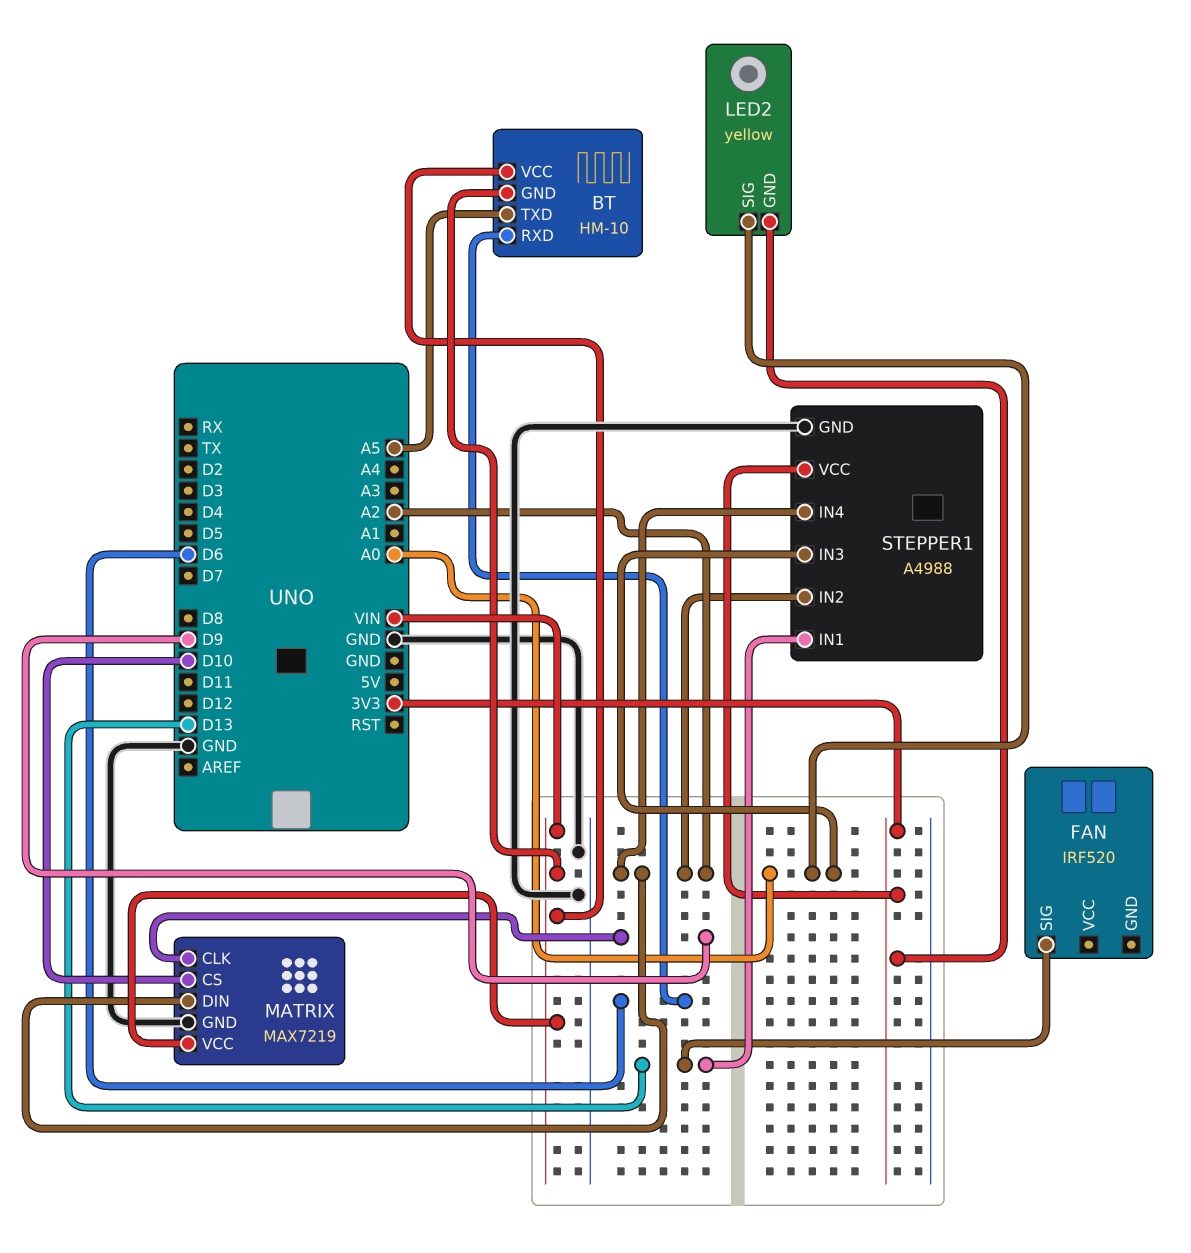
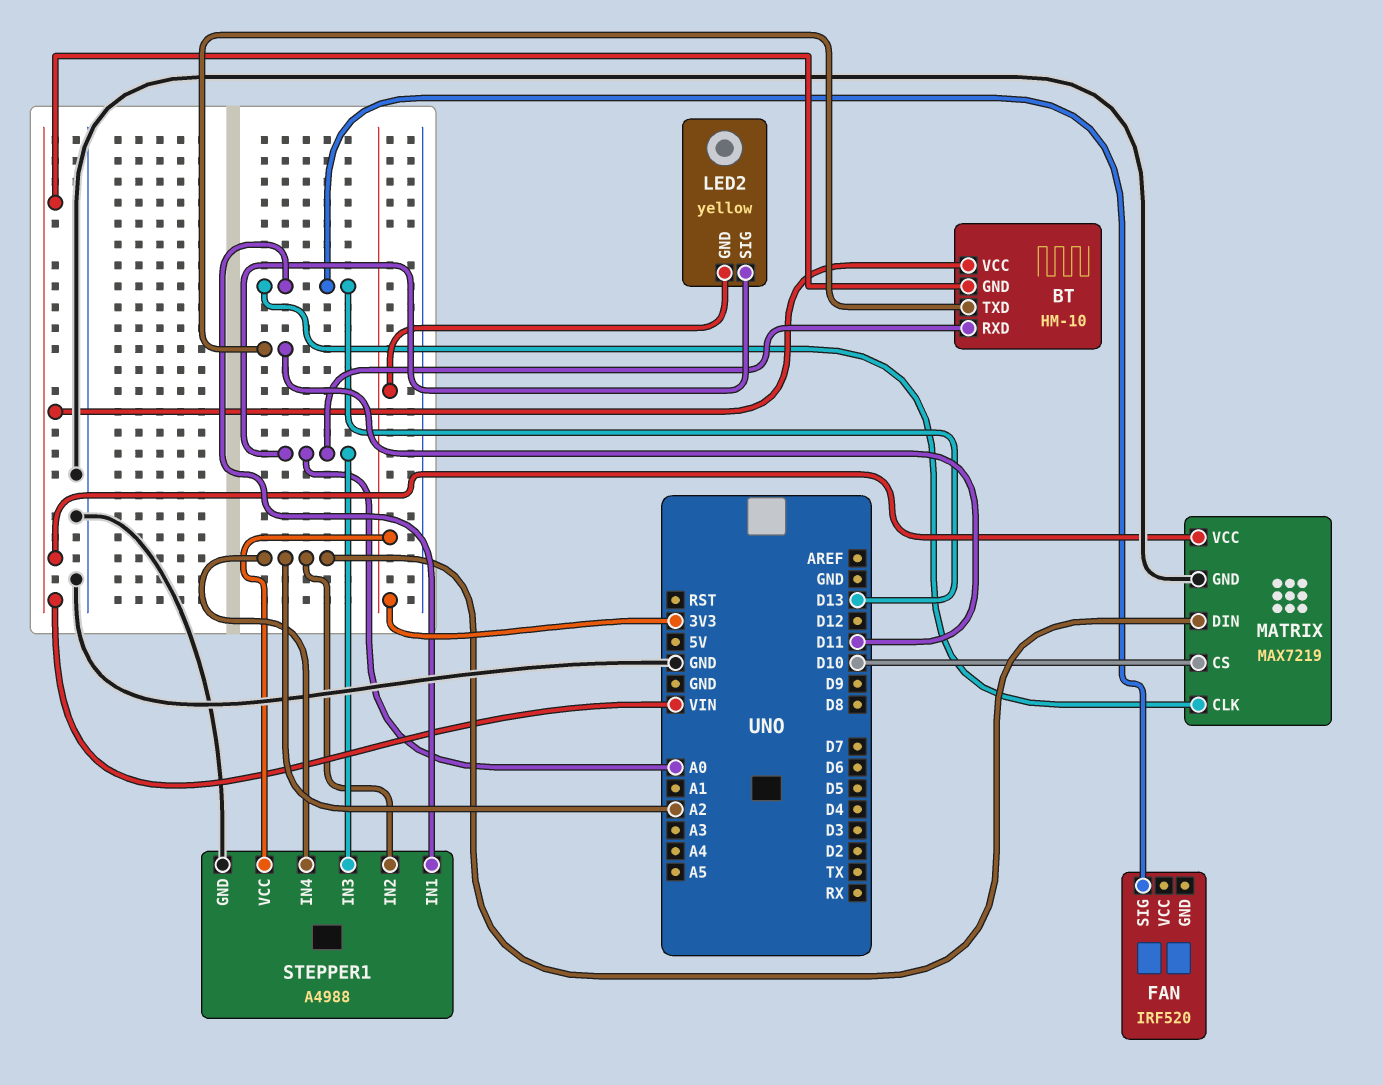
BT pin RXD: D6 -> A0
BT pin TXD: A5 -> D11
MATRIX pin CLK: D9 -> D13

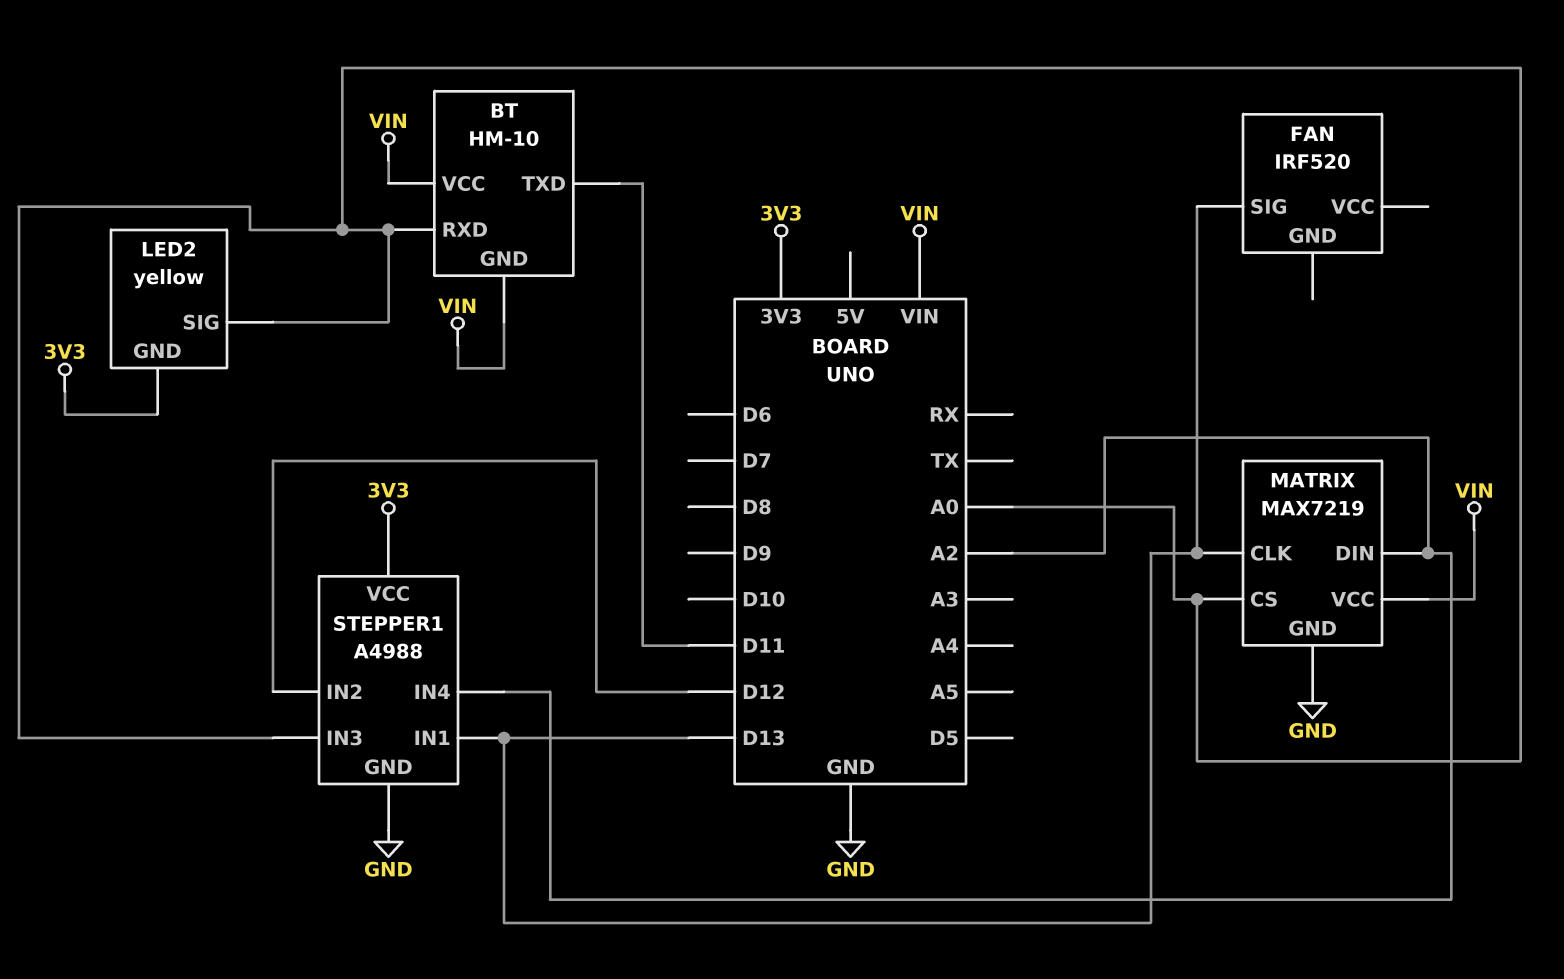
MATRIX pin CS: D10 -> A0
STEPPER1 pin IN2: A2 -> D12

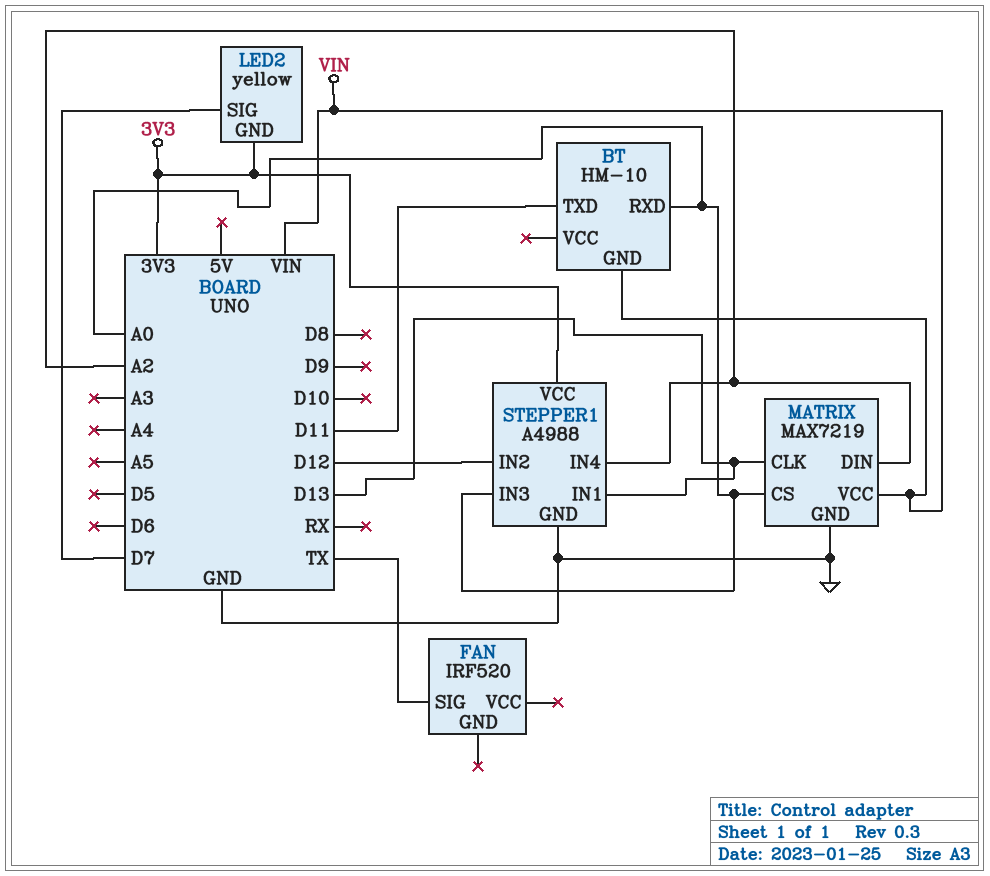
BT pin VCC: VIN -> none
FAN pin SIG: D13 -> TX
LED2 pin SIG: A0 -> D7

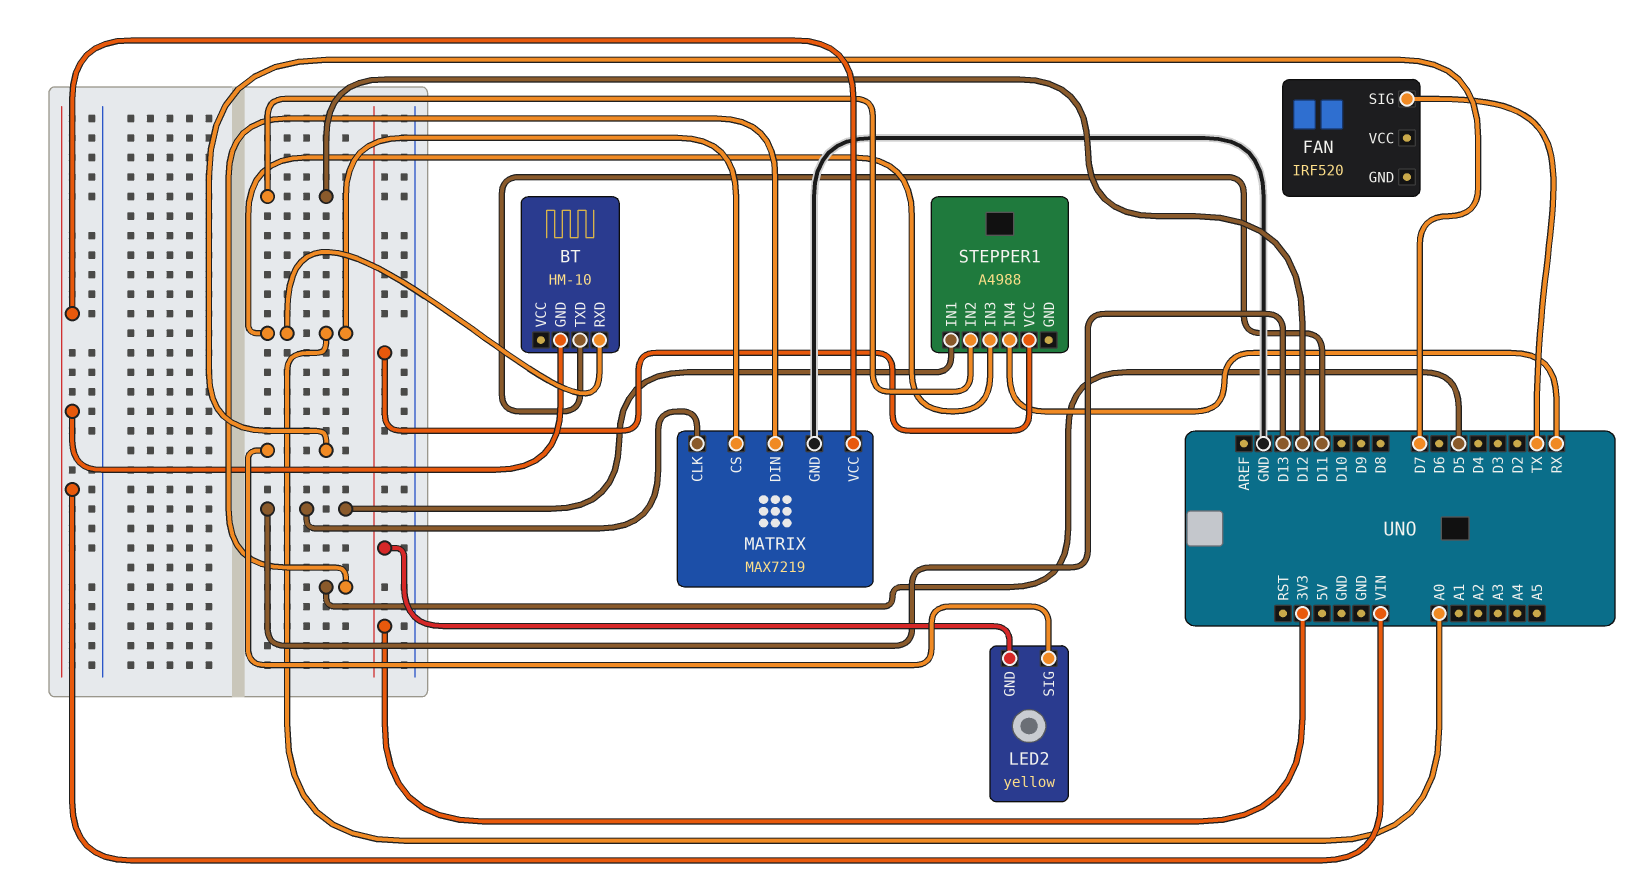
MATRIX pin DIN: A2 -> D5
STEPPER1 pin GND: GND -> none
STEPPER1 pin IN4: A2 -> RX

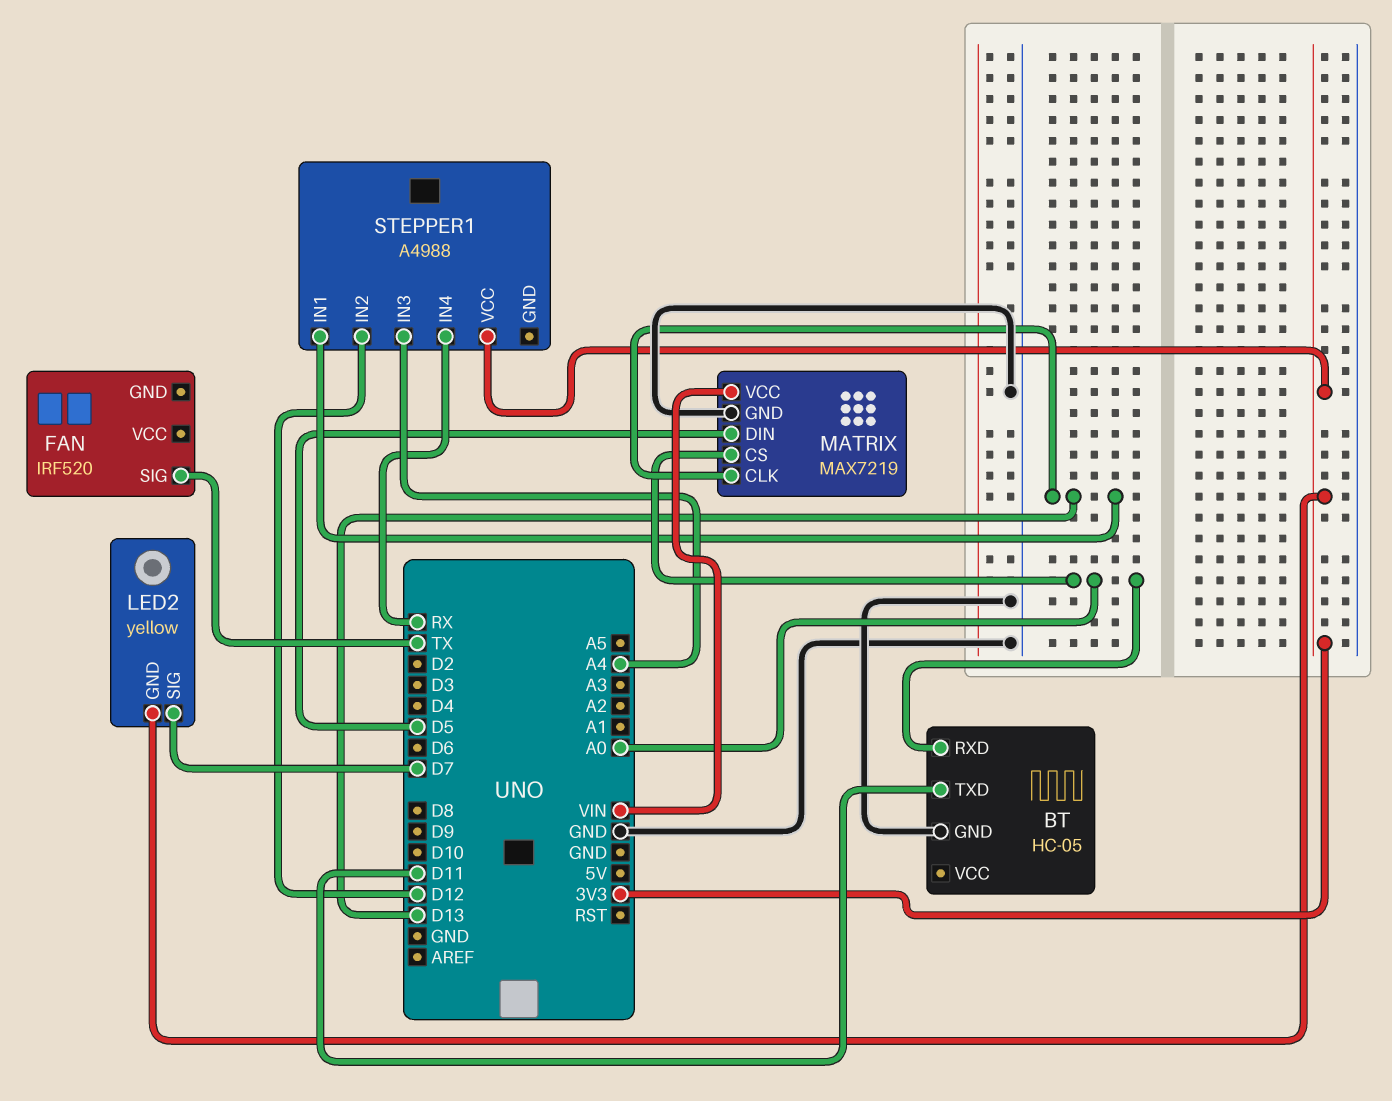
BT: HM-10 -> HC-05
BT pin GND: VIN -> GND
STEPPER1 pin IN3: A0 -> A4

